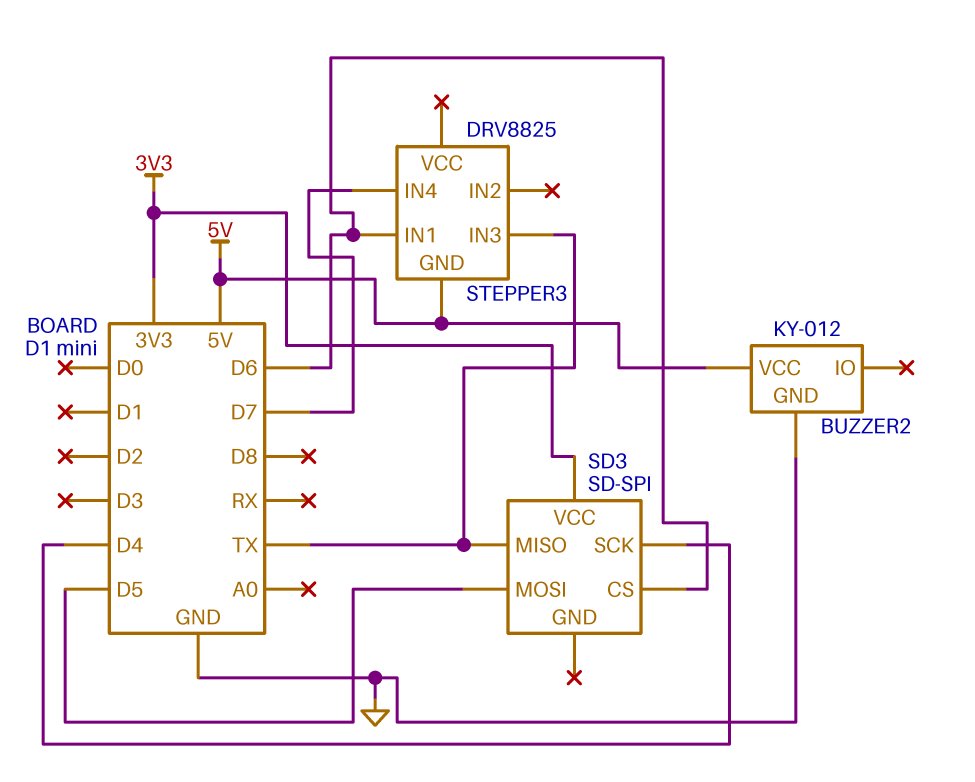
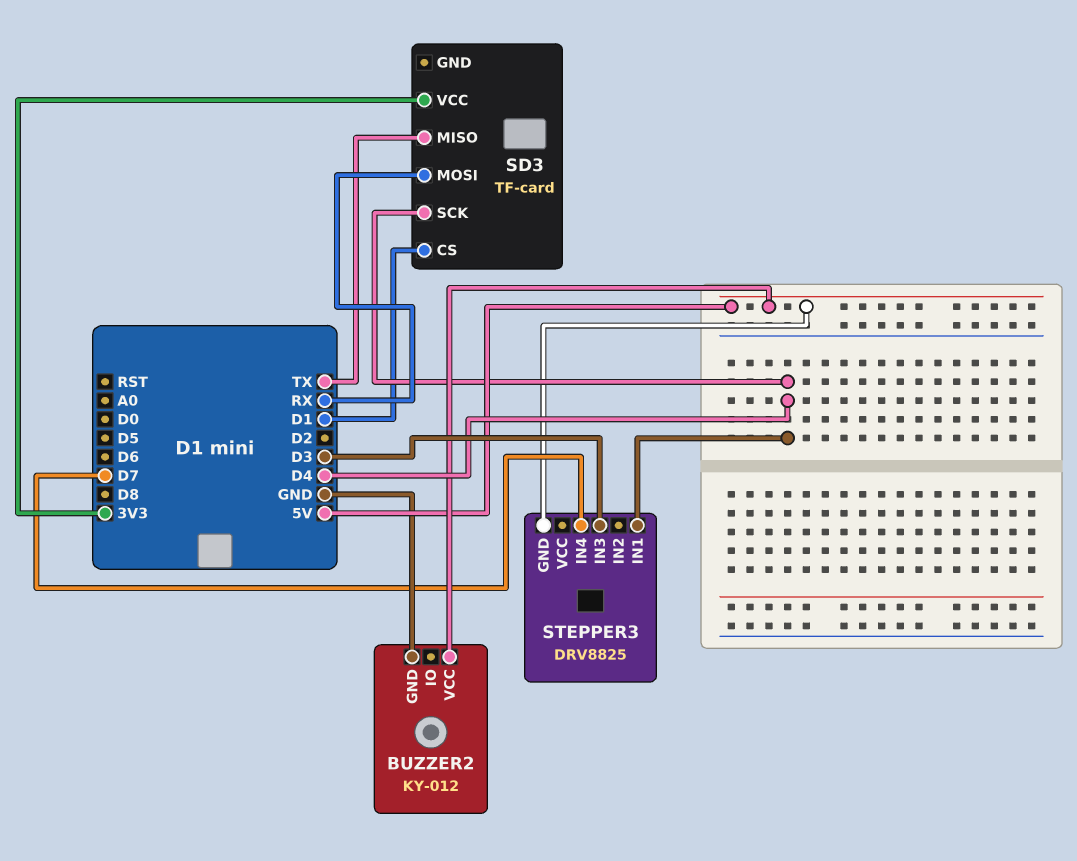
SD3: SD-SPI -> TF-card
SD3 pin CS: D6 -> D1
SD3 pin MOSI: D5 -> RX
STEPPER3 pin IN1: D6 -> D4
STEPPER3 pin IN3: TX -> D3

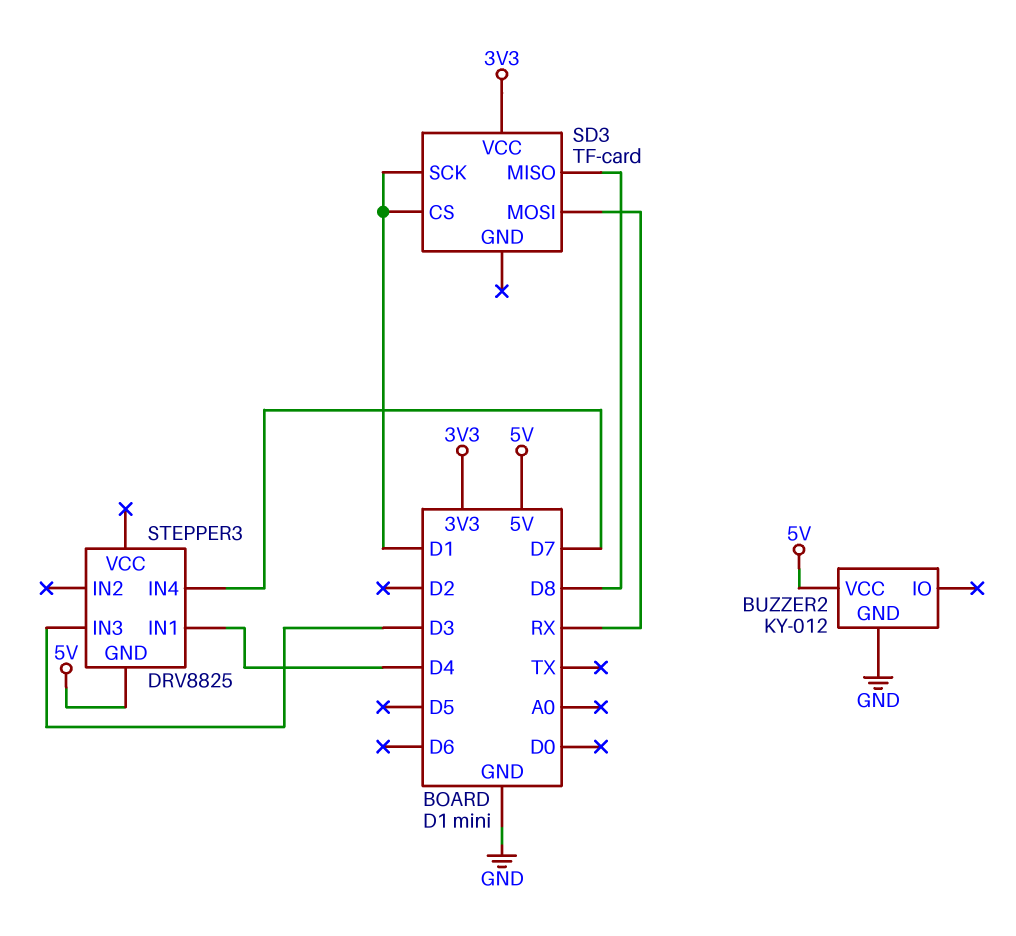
SD3 pin MISO: TX -> D8
SD3 pin SCK: D4 -> D1

